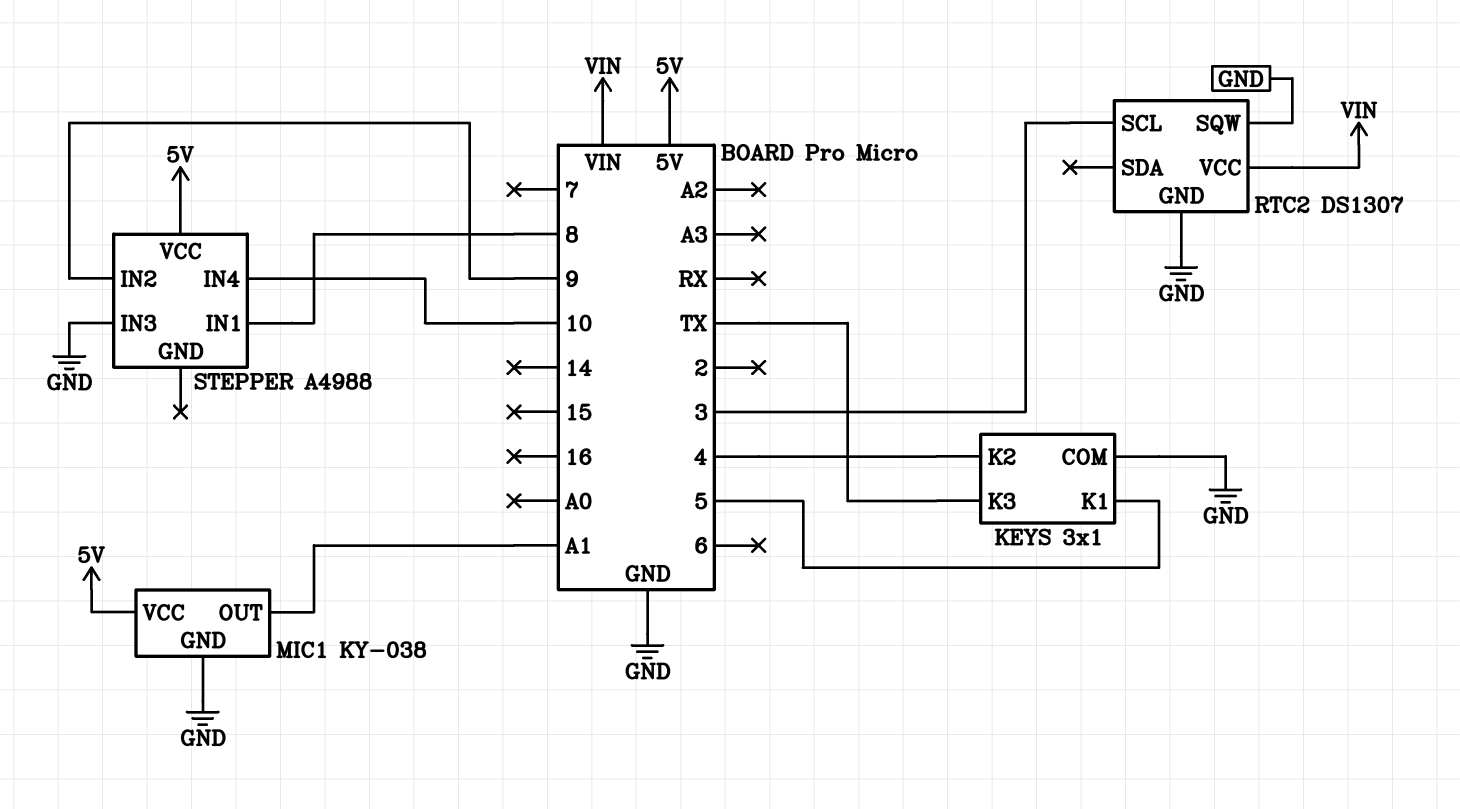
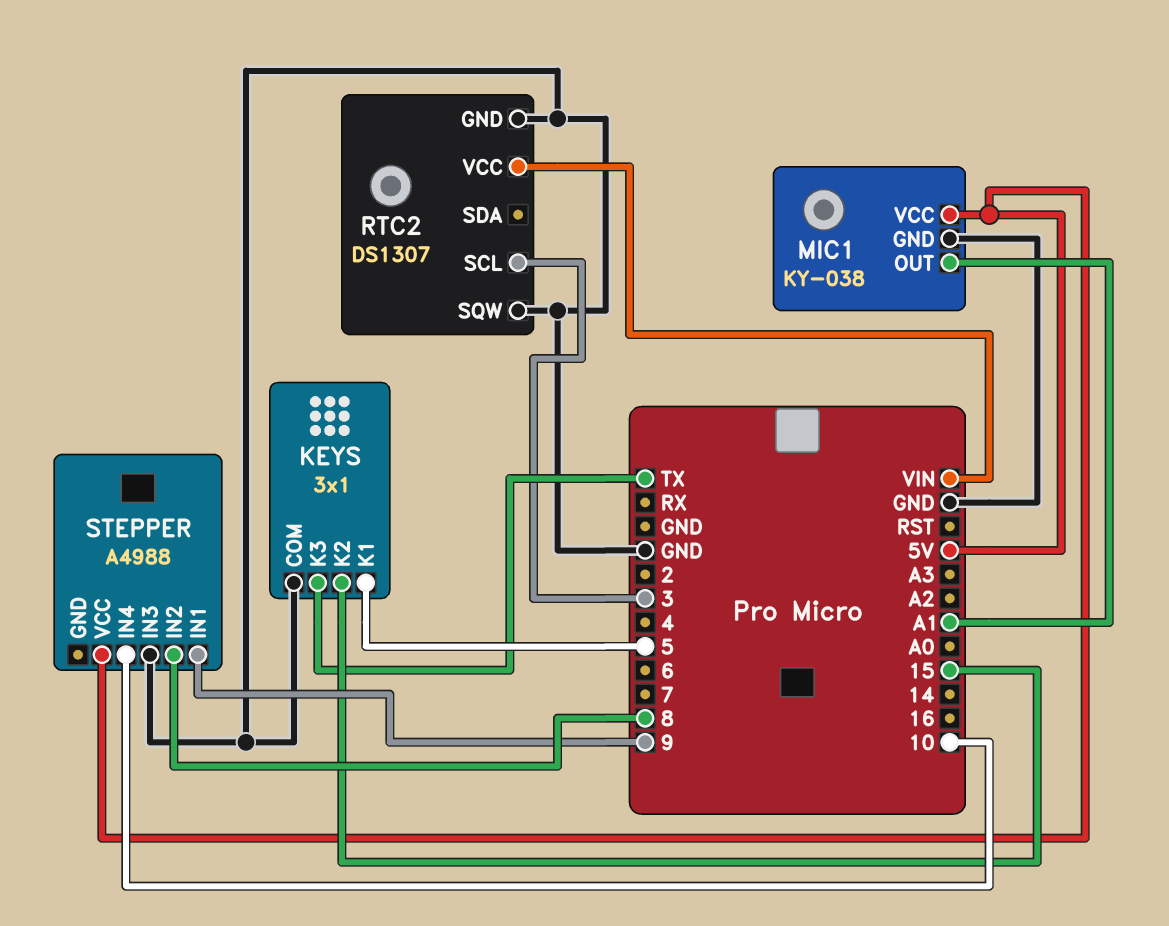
KEYS pin K2: 4 -> 15
STEPPER pin IN1: 8 -> 9
STEPPER pin IN2: 9 -> 8

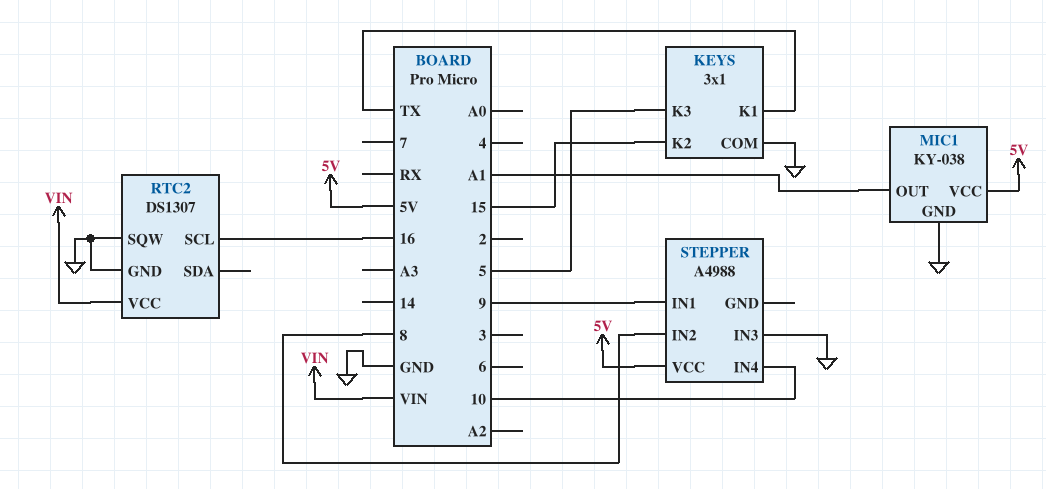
KEYS pin K1: 5 -> TX
KEYS pin K3: TX -> 5
RTC2 pin SCL: 3 -> 16

